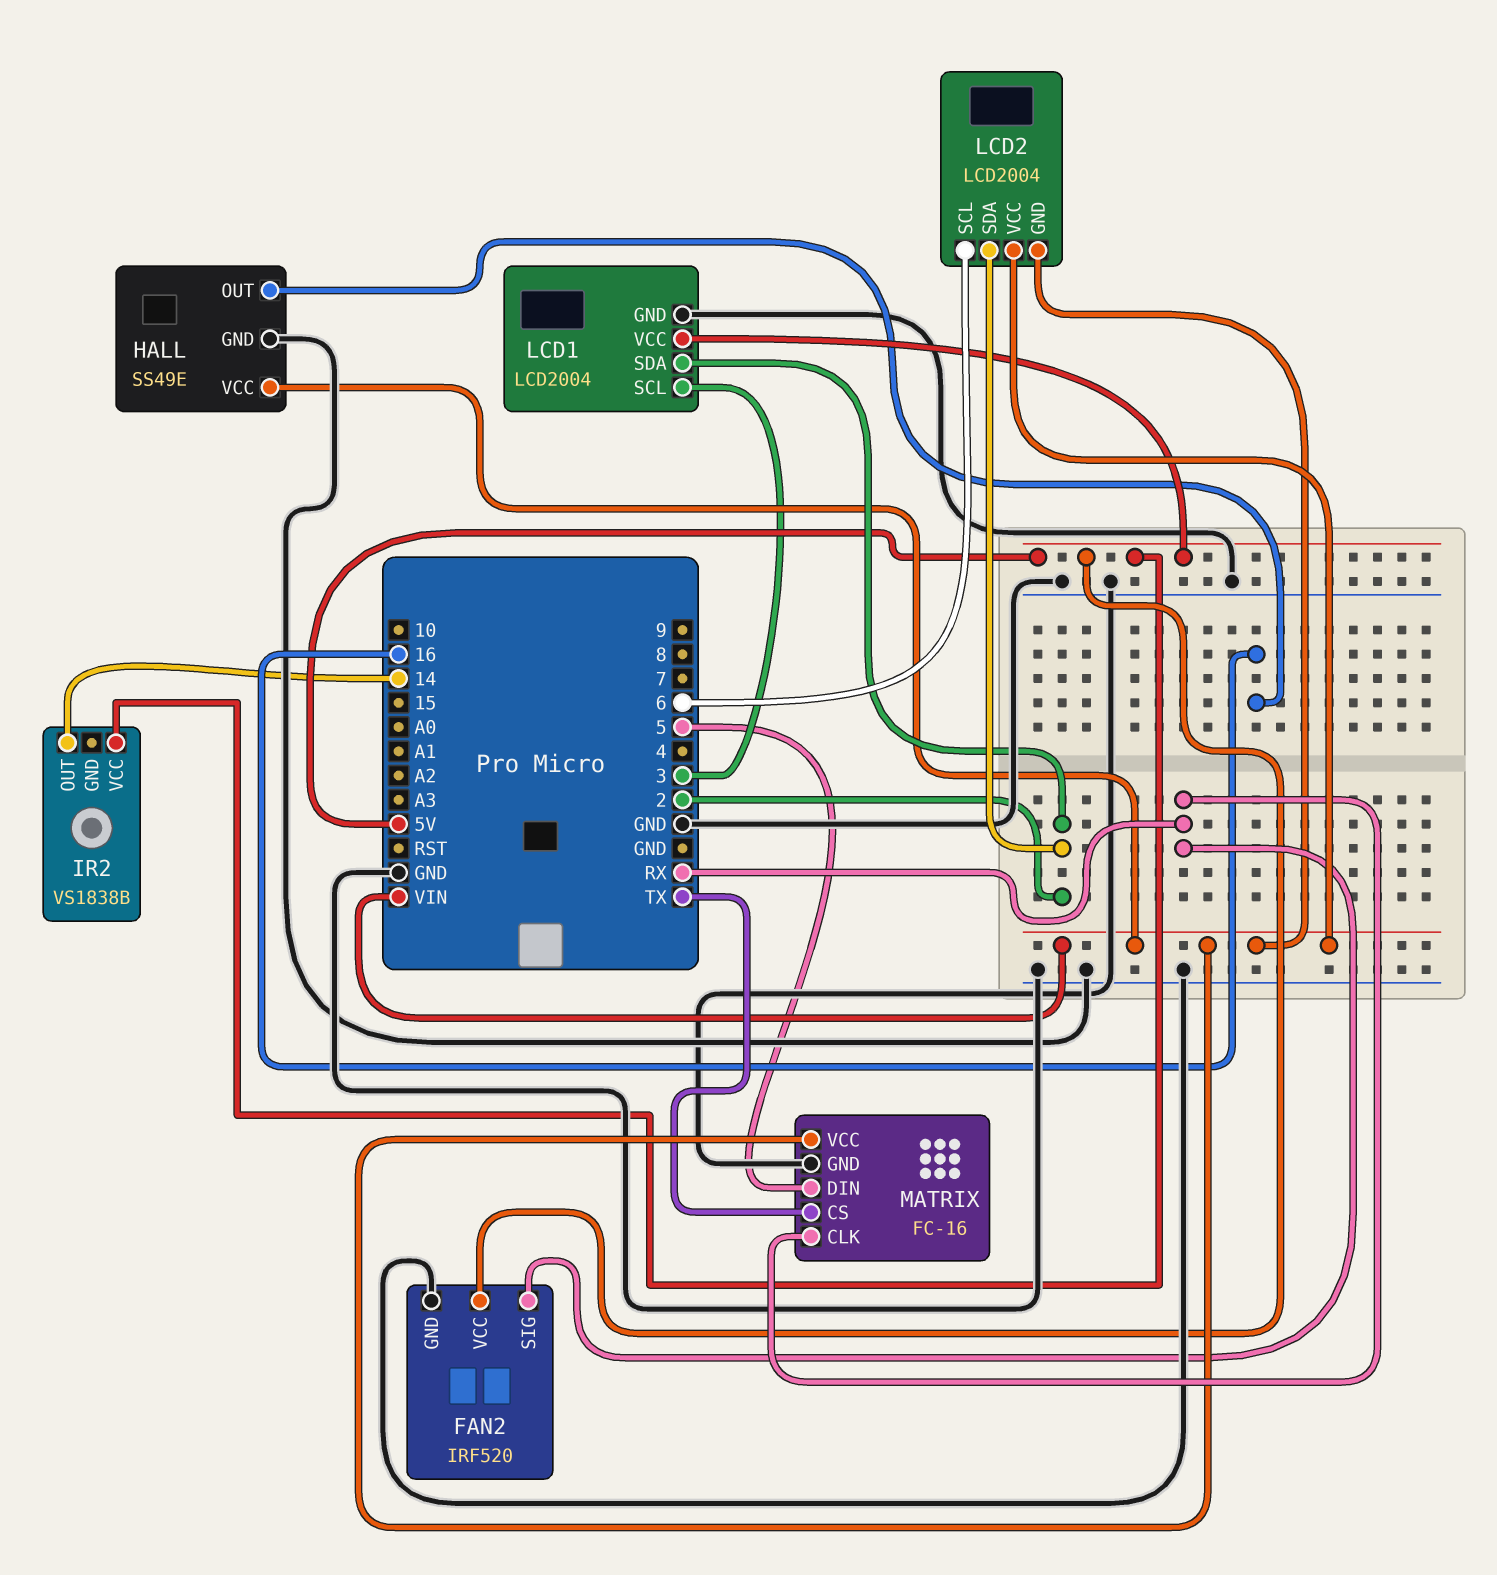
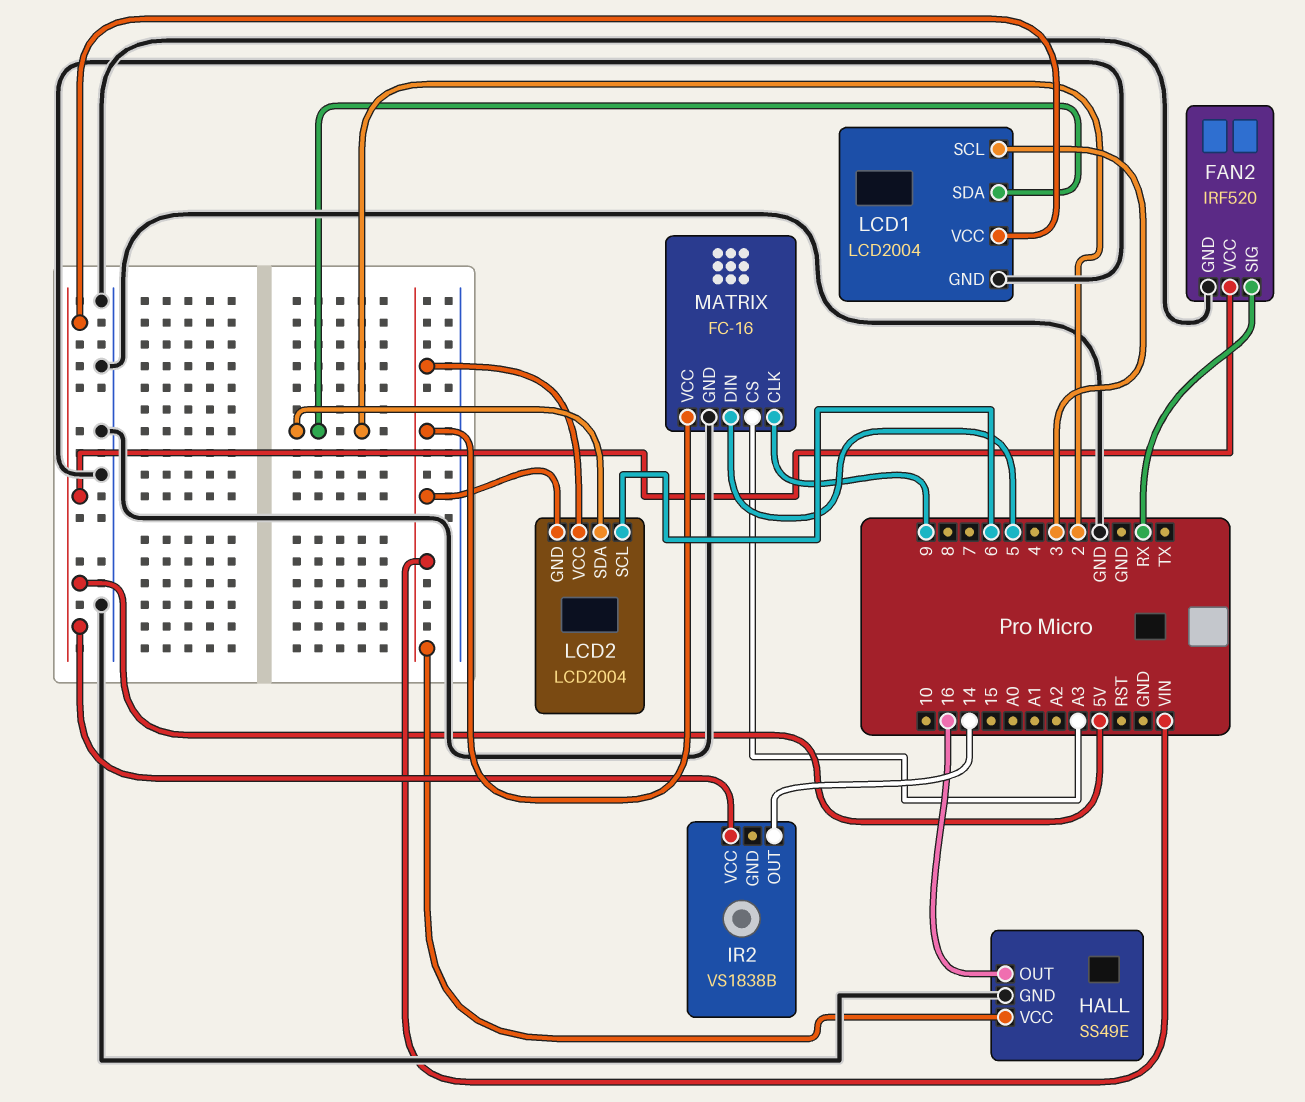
MATRIX pin CLK: RX -> 9
MATRIX pin CS: TX -> A3

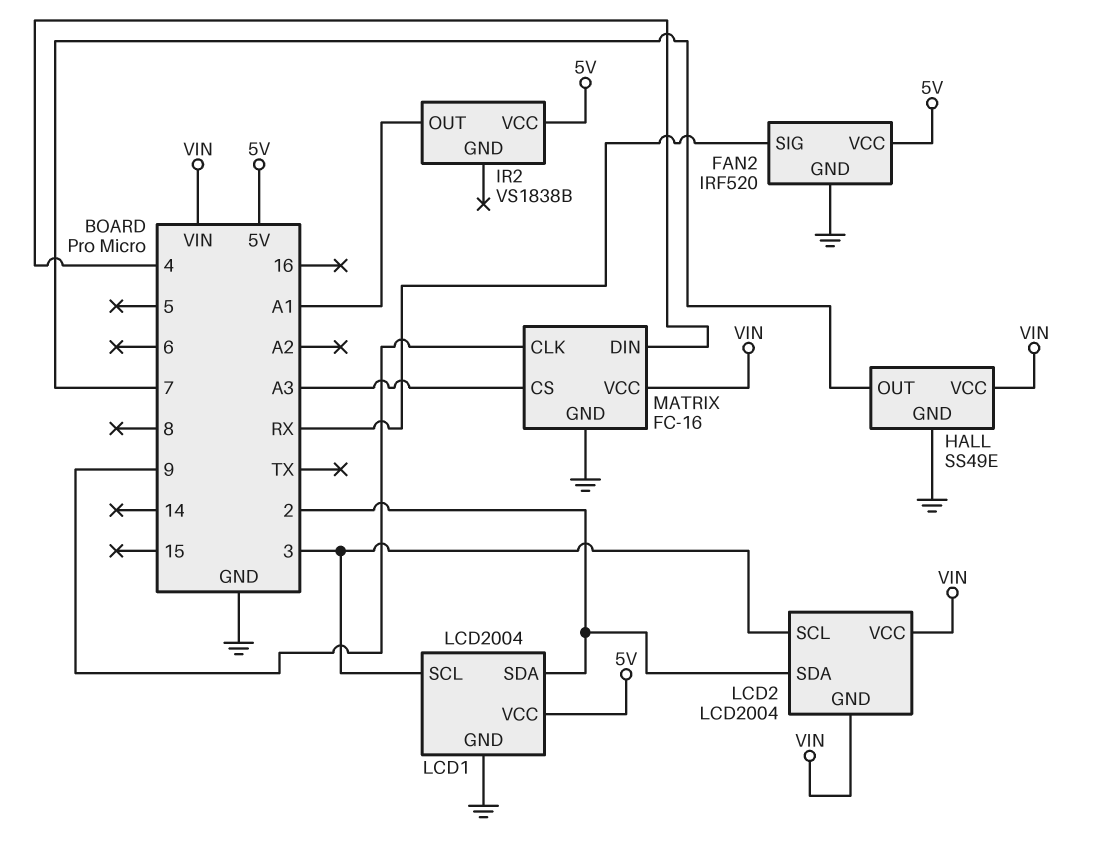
HALL pin OUT: 16 -> 7
IR2 pin OUT: 14 -> A1
LCD2 pin SCL: 6 -> 3
MATRIX pin DIN: 5 -> 4

